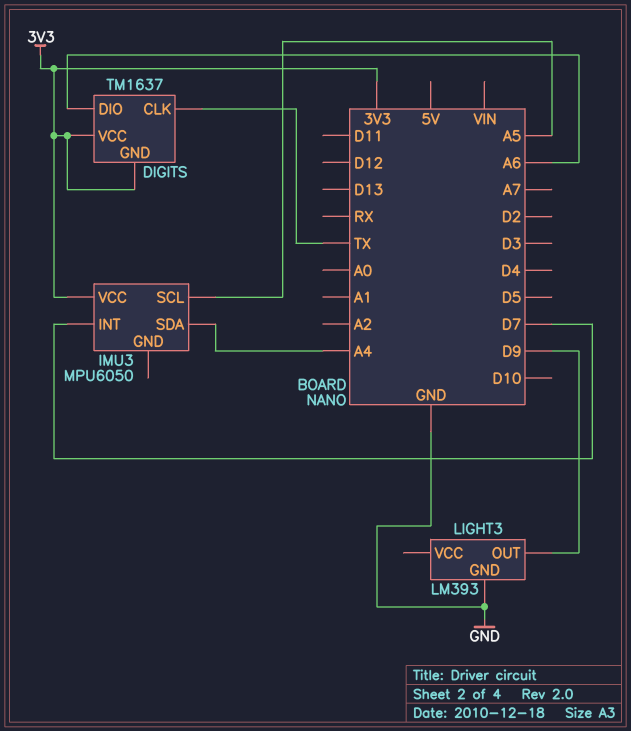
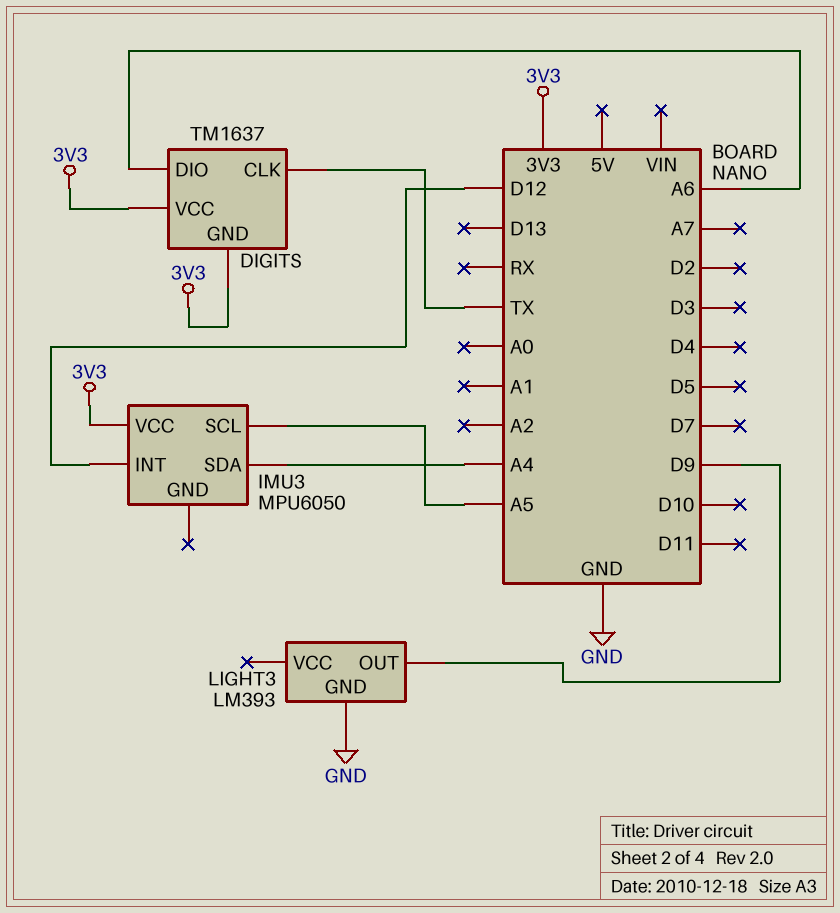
IMU3 pin INT: D7 -> D12

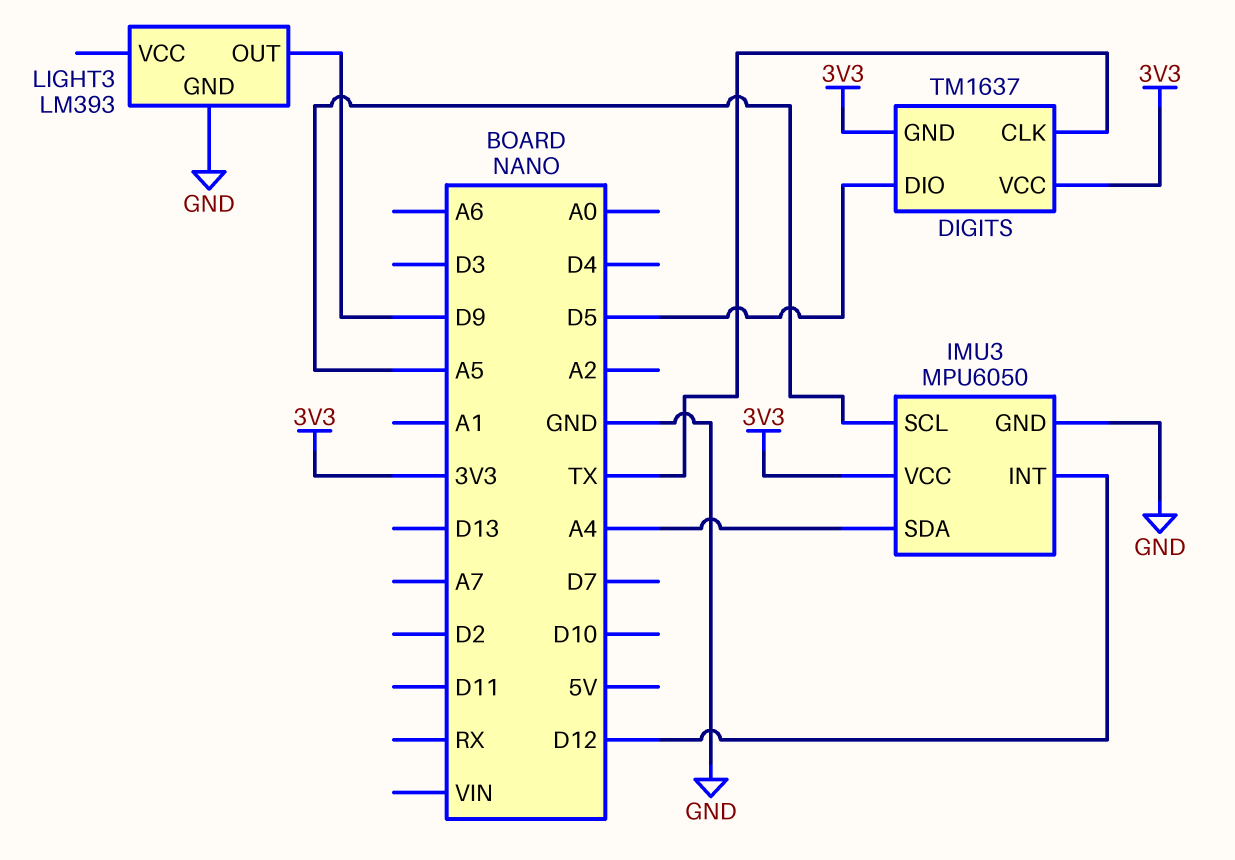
DIGITS pin DIO: A6 -> D5
IMU3 pin GND: none -> GND

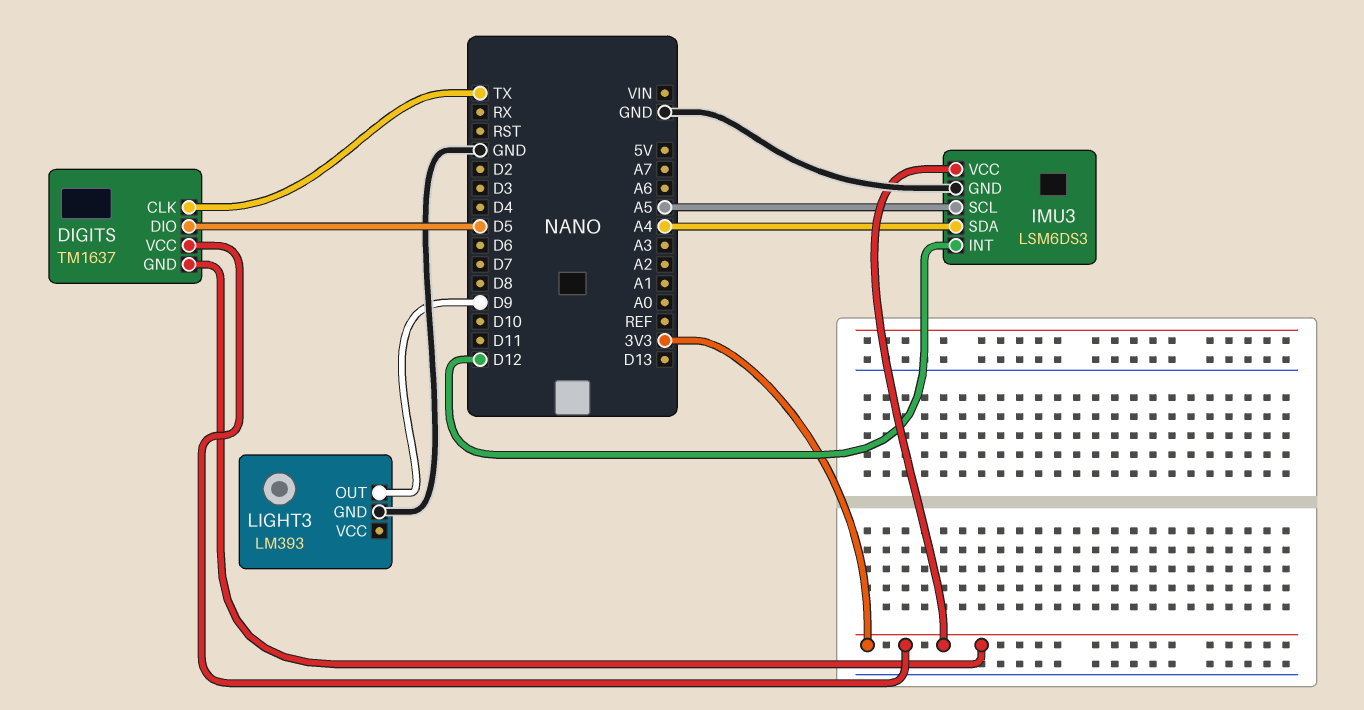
IMU3: MPU6050 -> LSM6DS3

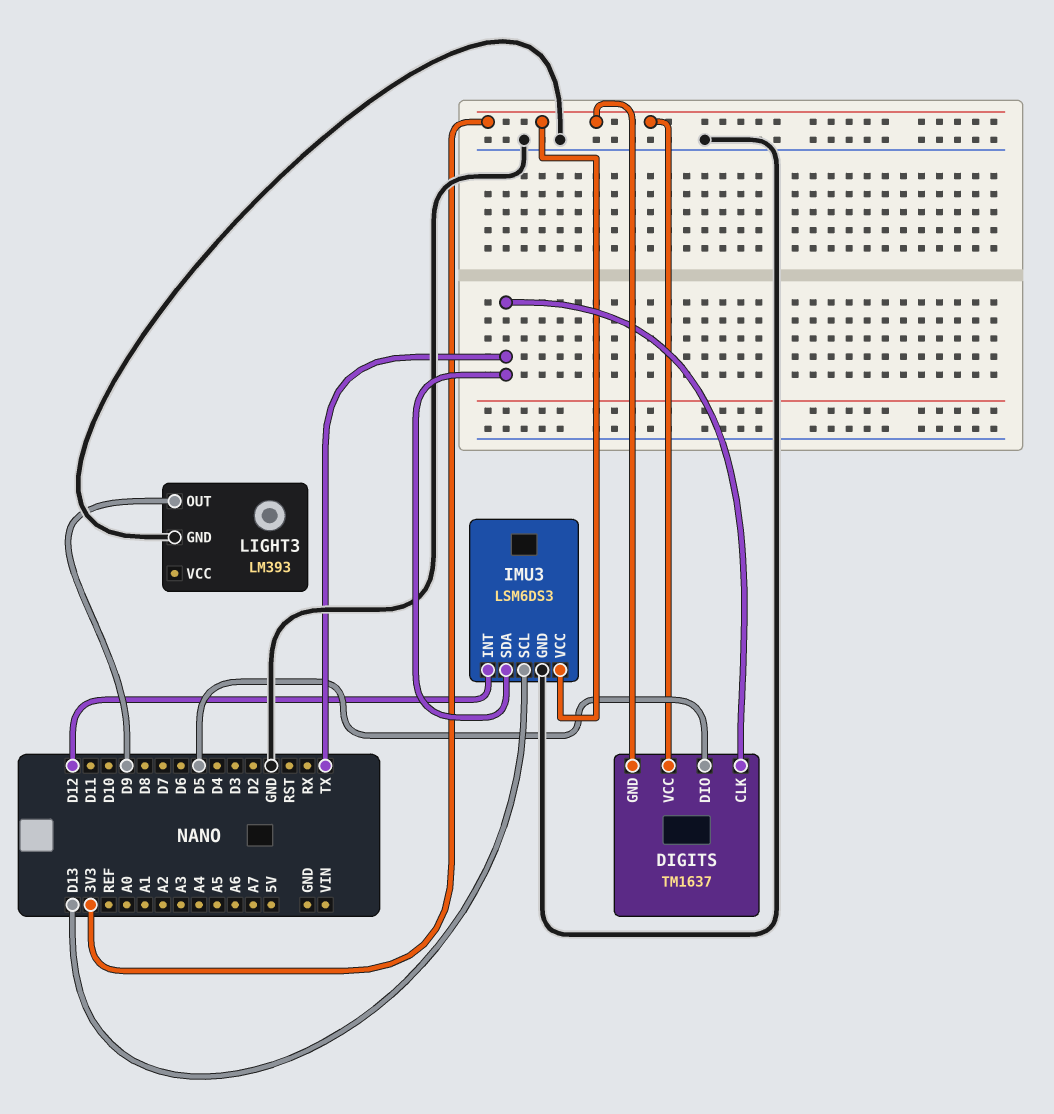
IMU3 pin SCL: A5 -> D13
IMU3 pin SDA: A4 -> TX

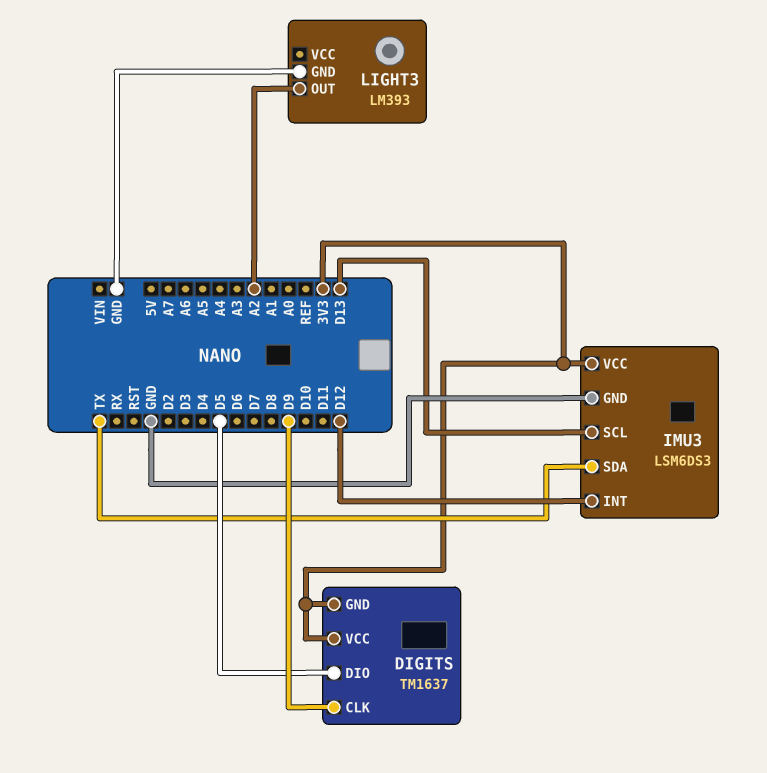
DIGITS pin CLK: TX -> D9
LIGHT3 pin OUT: D9 -> A2

